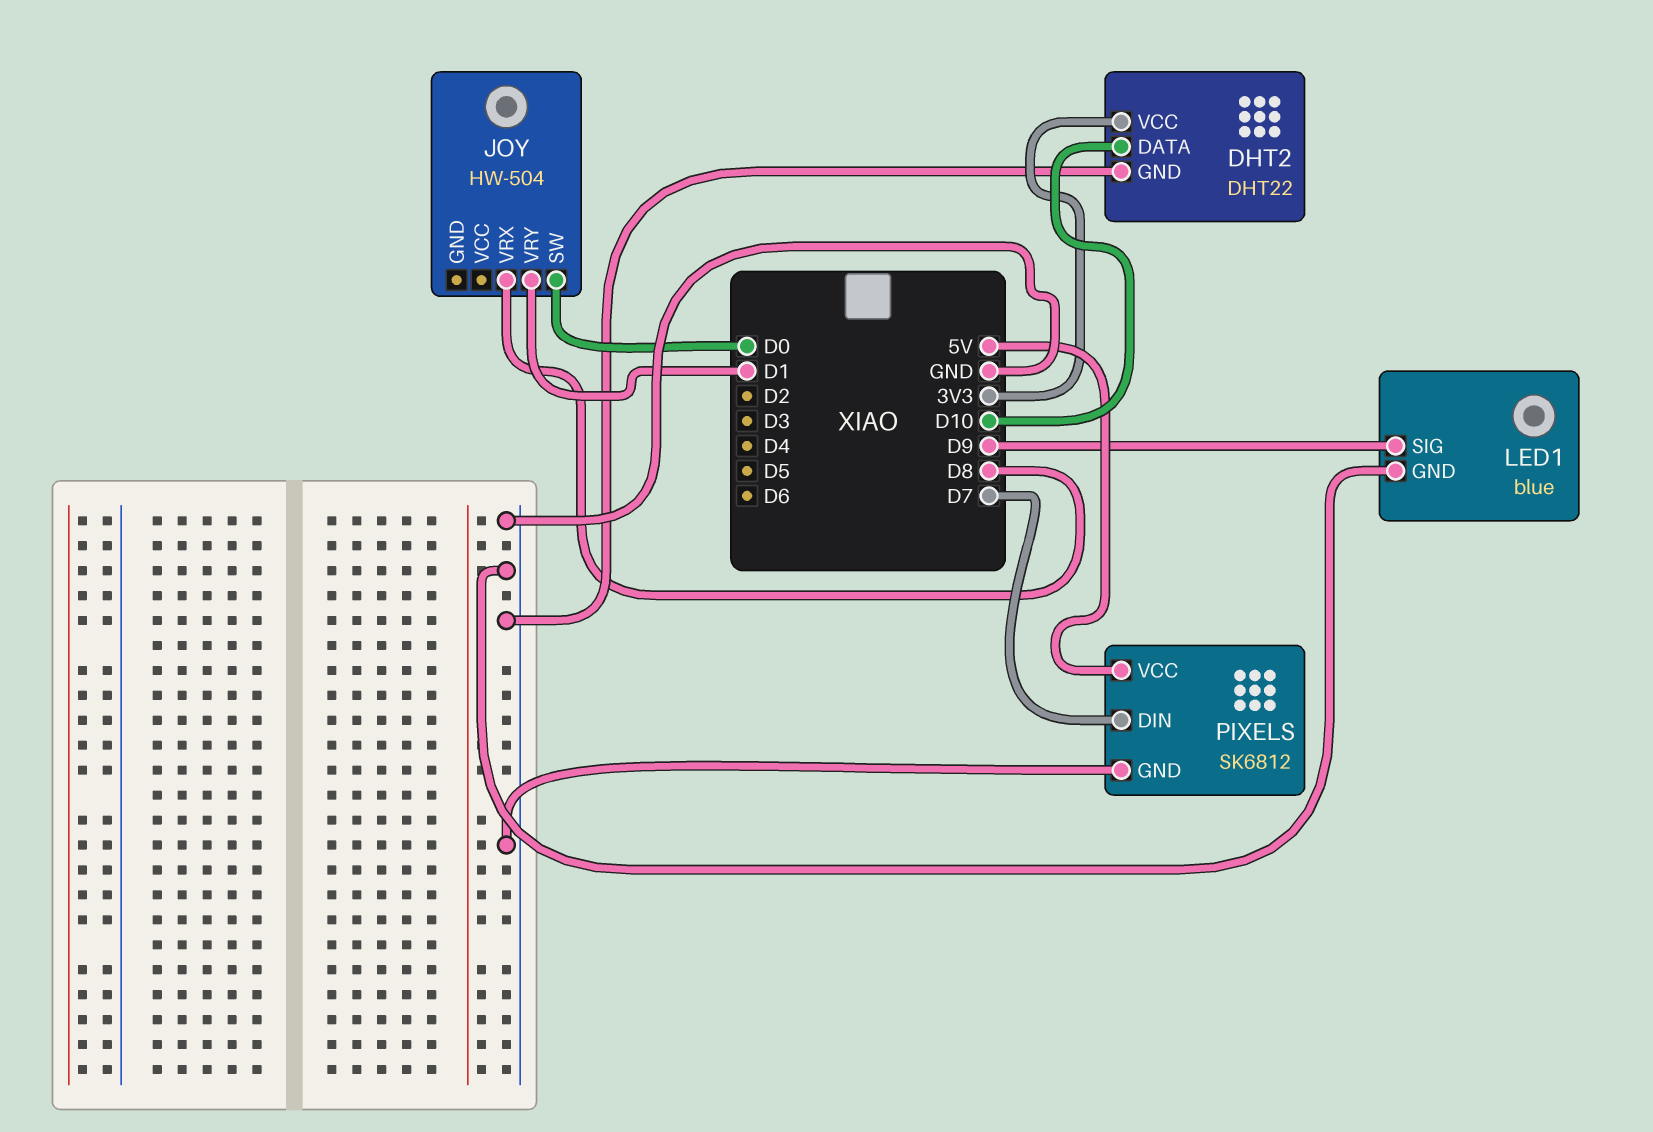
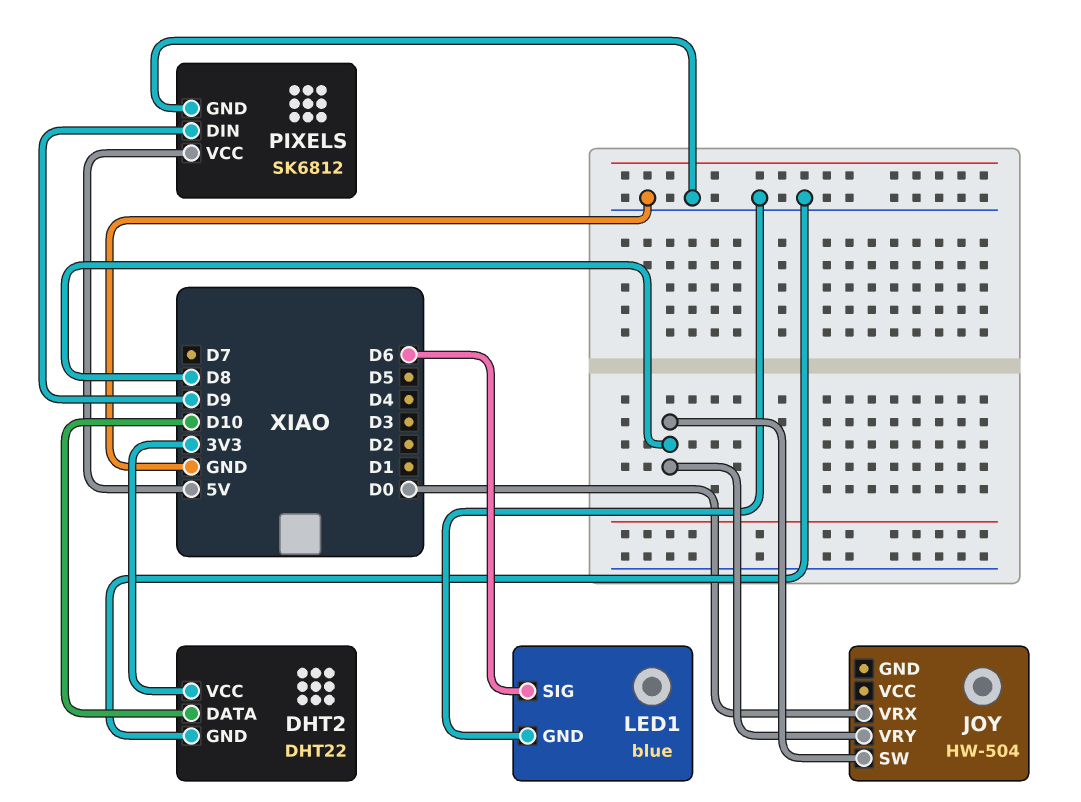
JOY pin SW: D0 -> D8
JOY pin VRX: D8 -> D0
JOY pin VRY: D1 -> D8
LED1 pin SIG: D9 -> D6
PIXELS pin DIN: D7 -> D9

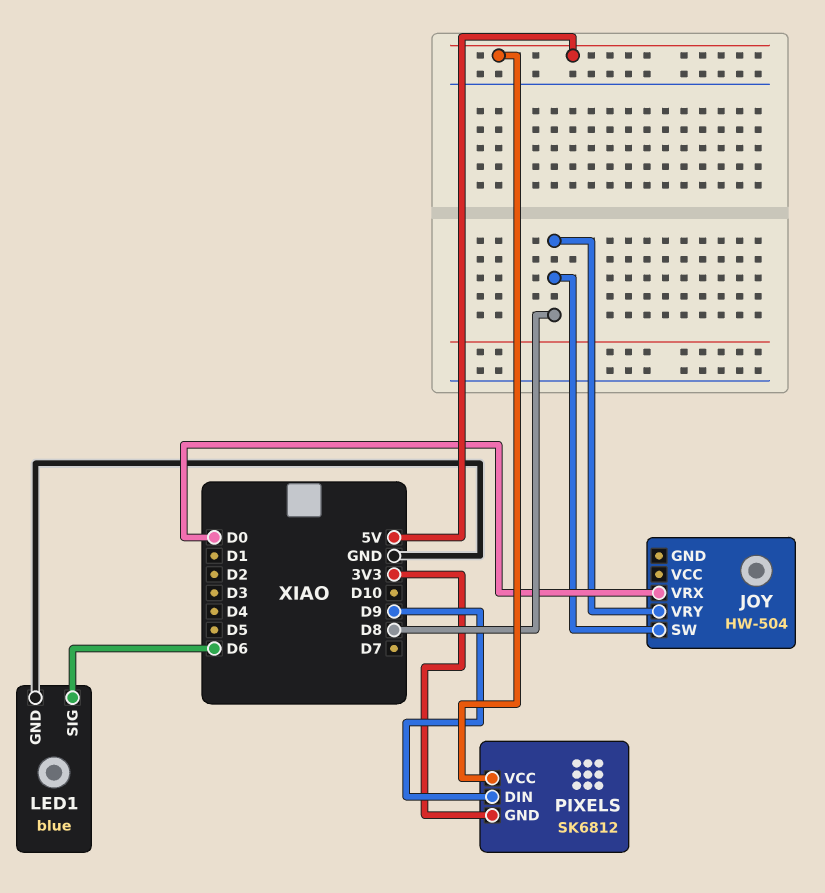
DHT2: DHT22 -> none
DHT2 pin DATA: D10 -> none
DHT2 pin GND: GND -> none
DHT2 pin VCC: 3V3 -> none
PIXELS pin GND: GND -> 3V3

